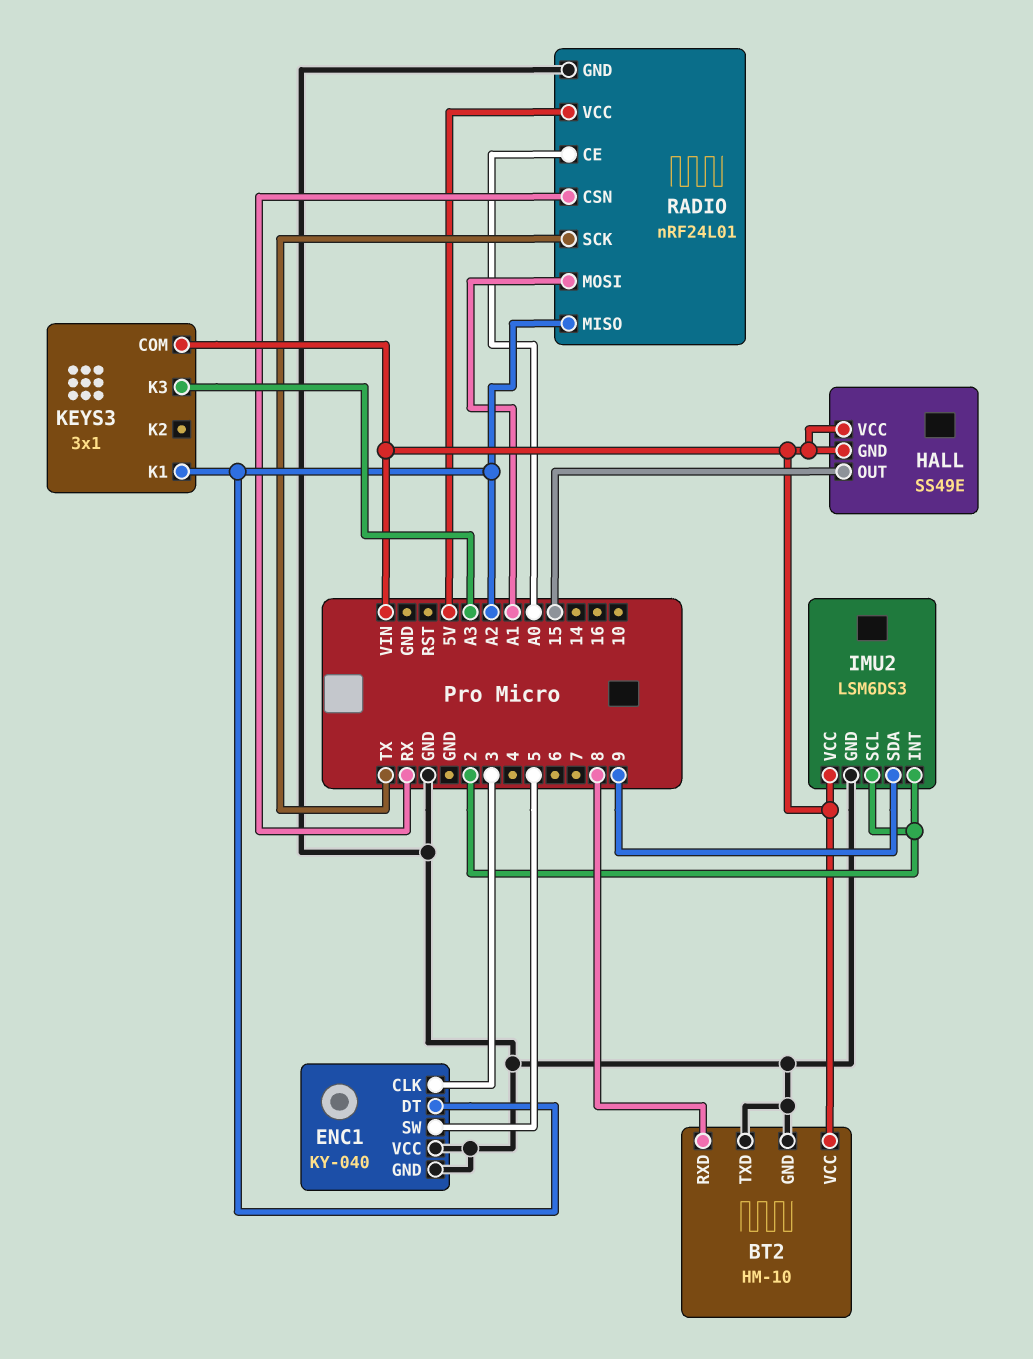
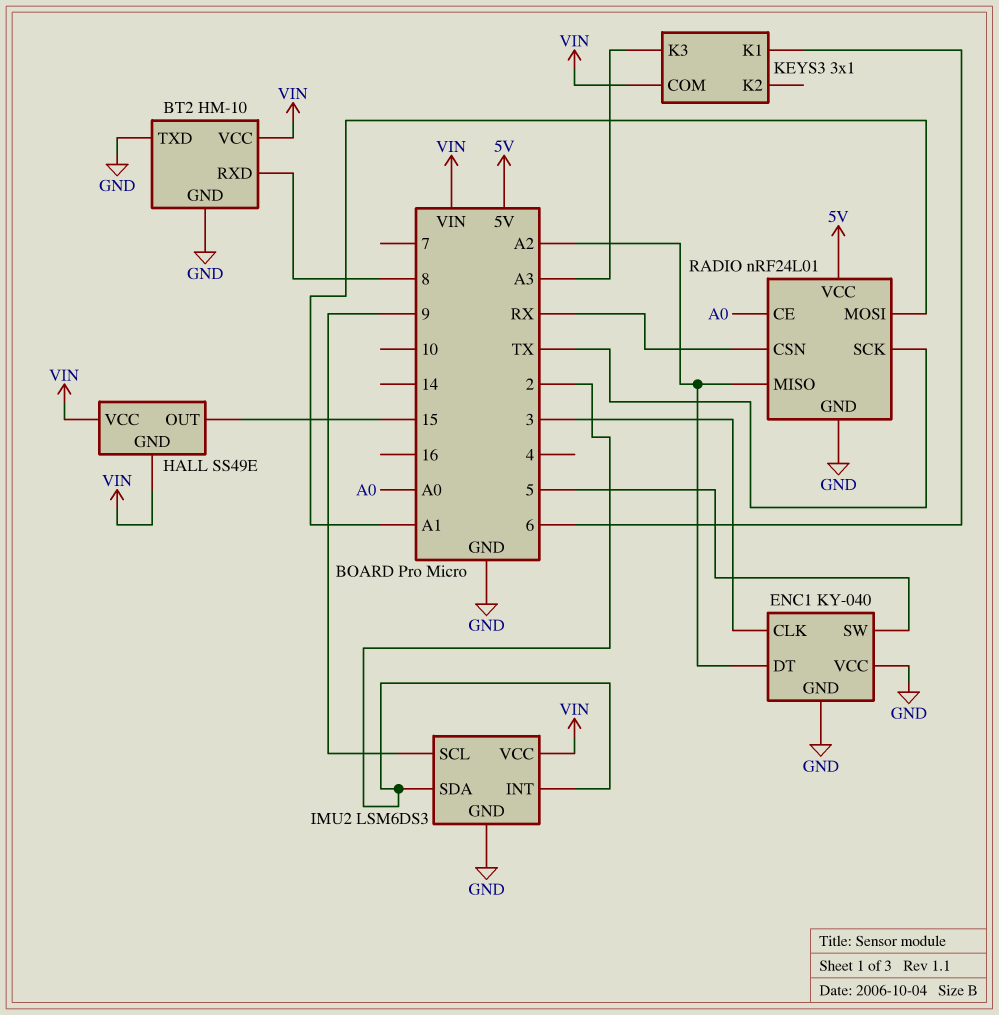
IMU2 pin SCL: 2 -> 9
IMU2 pin SDA: 9 -> 2
KEYS3 pin K1: A2 -> 6

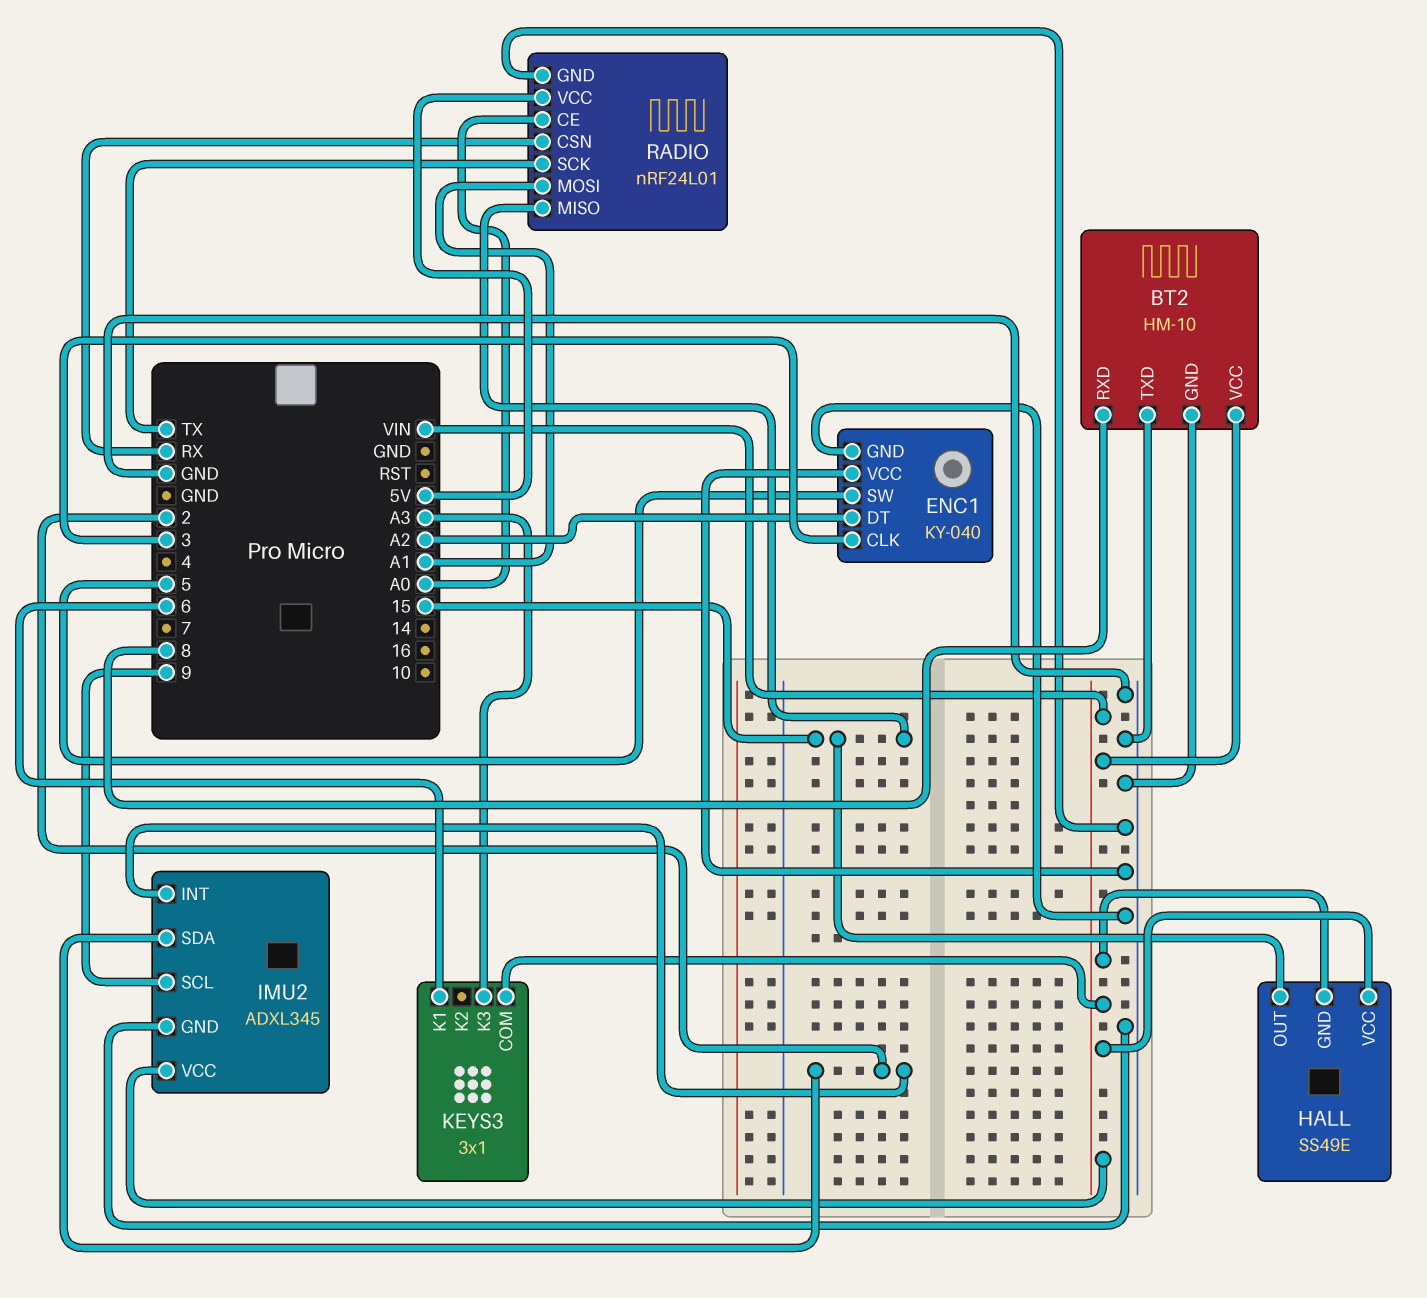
IMU2: LSM6DS3 -> ADXL345
RADIO pin MISO: A2 -> 15

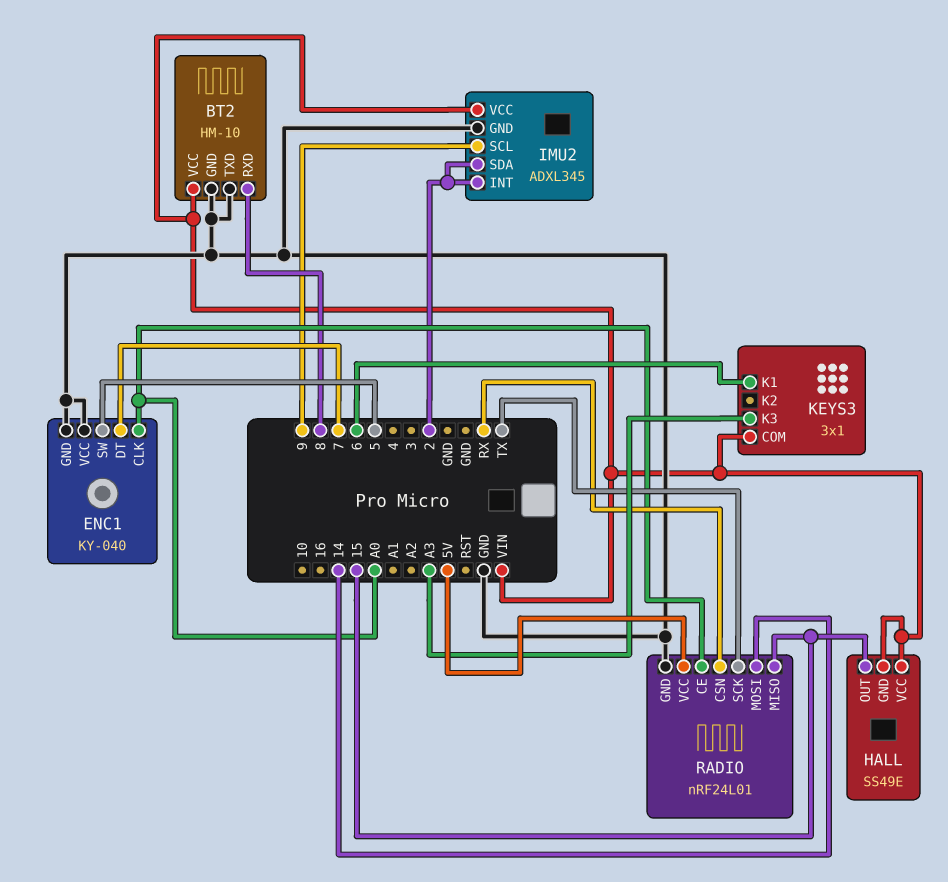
ENC1 pin CLK: 3 -> A0
ENC1 pin DT: A2 -> 7
RADIO pin MOSI: A1 -> 14

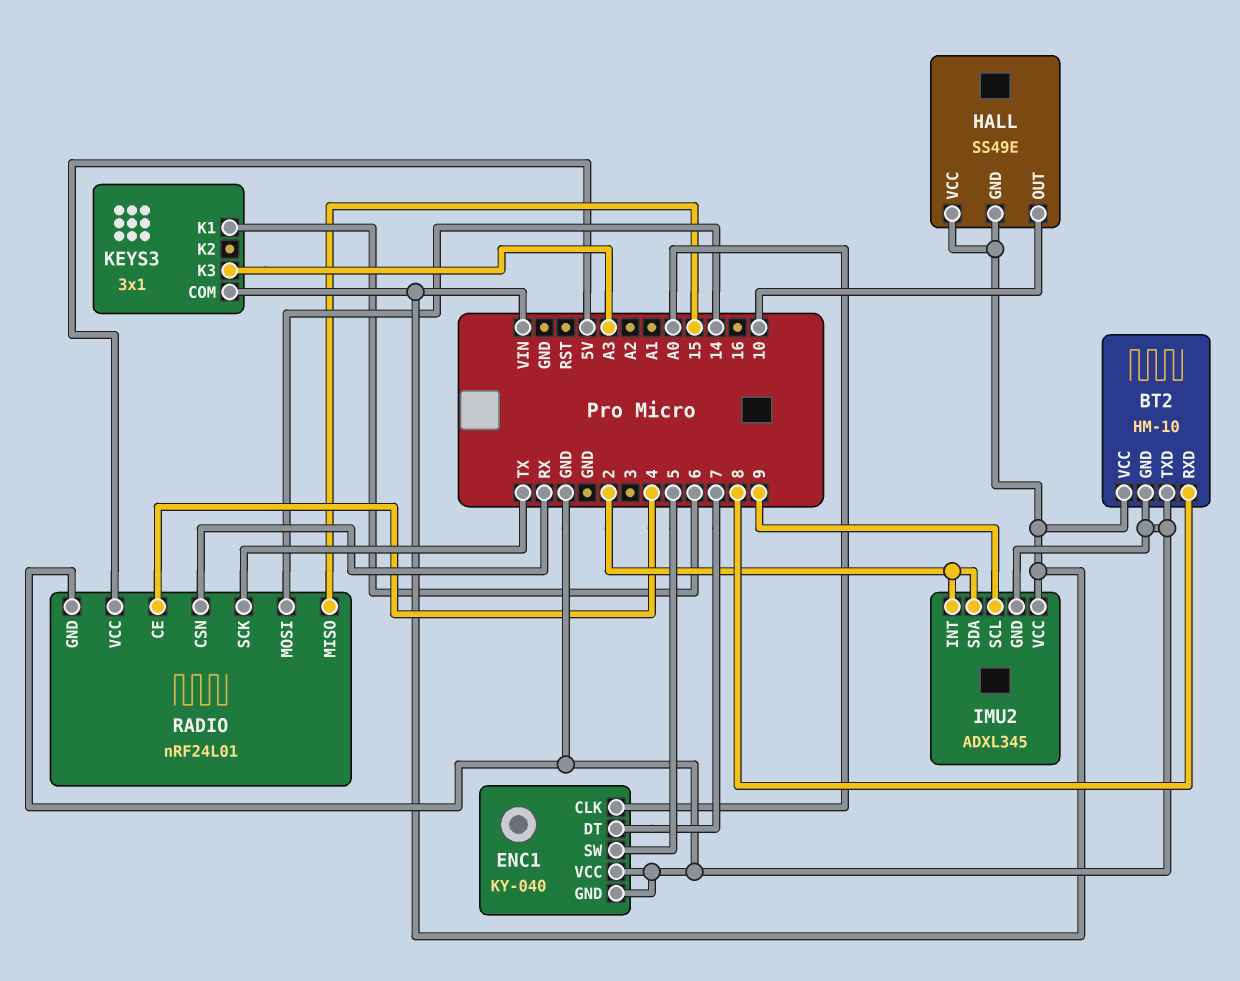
HALL pin OUT: 15 -> 10
RADIO pin CE: A0 -> 4

